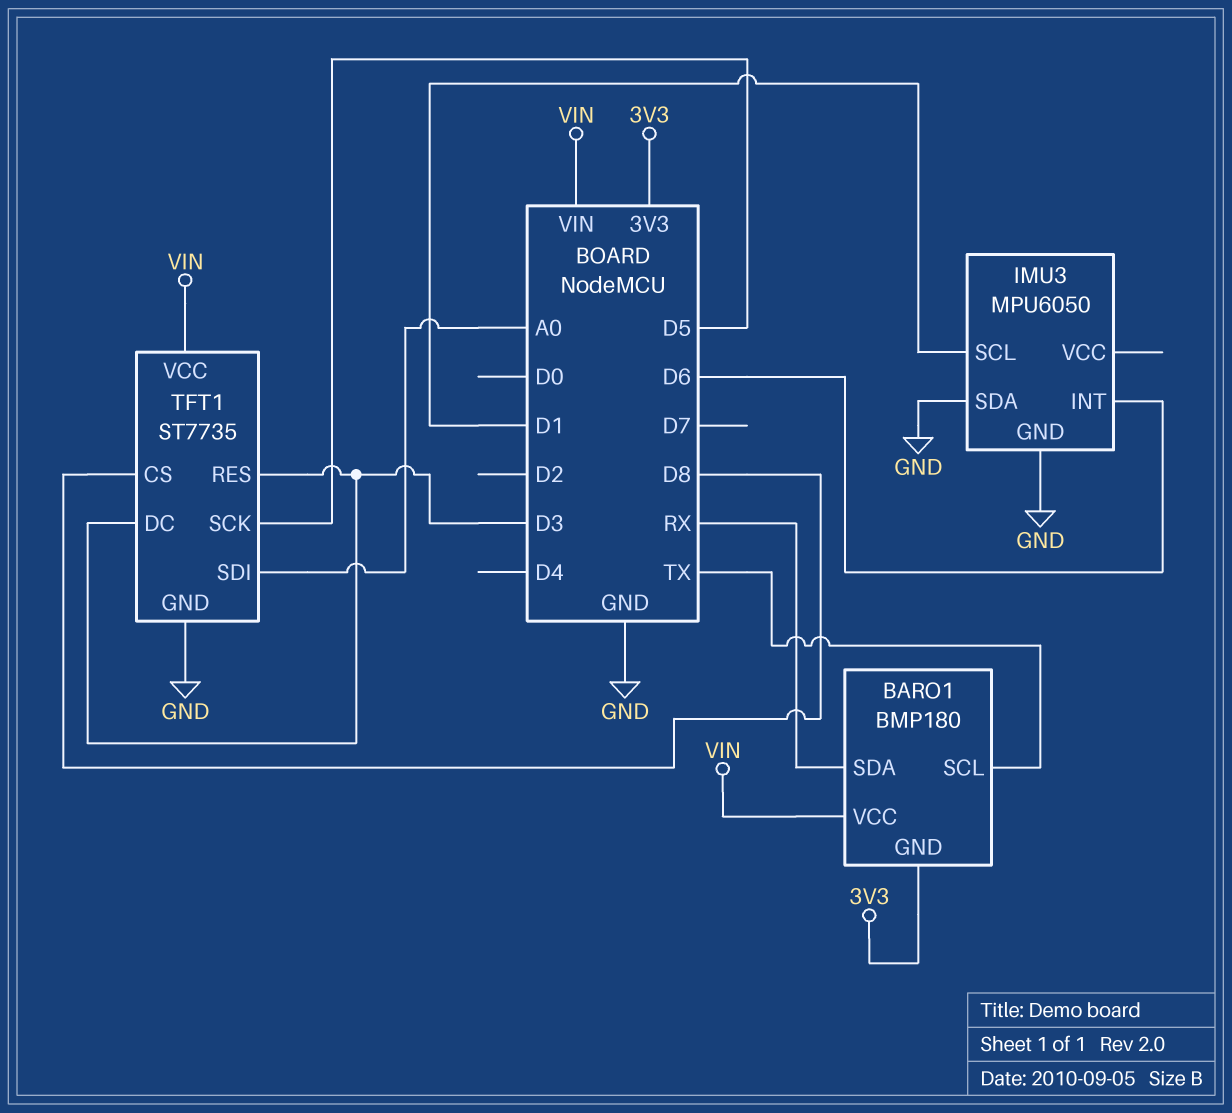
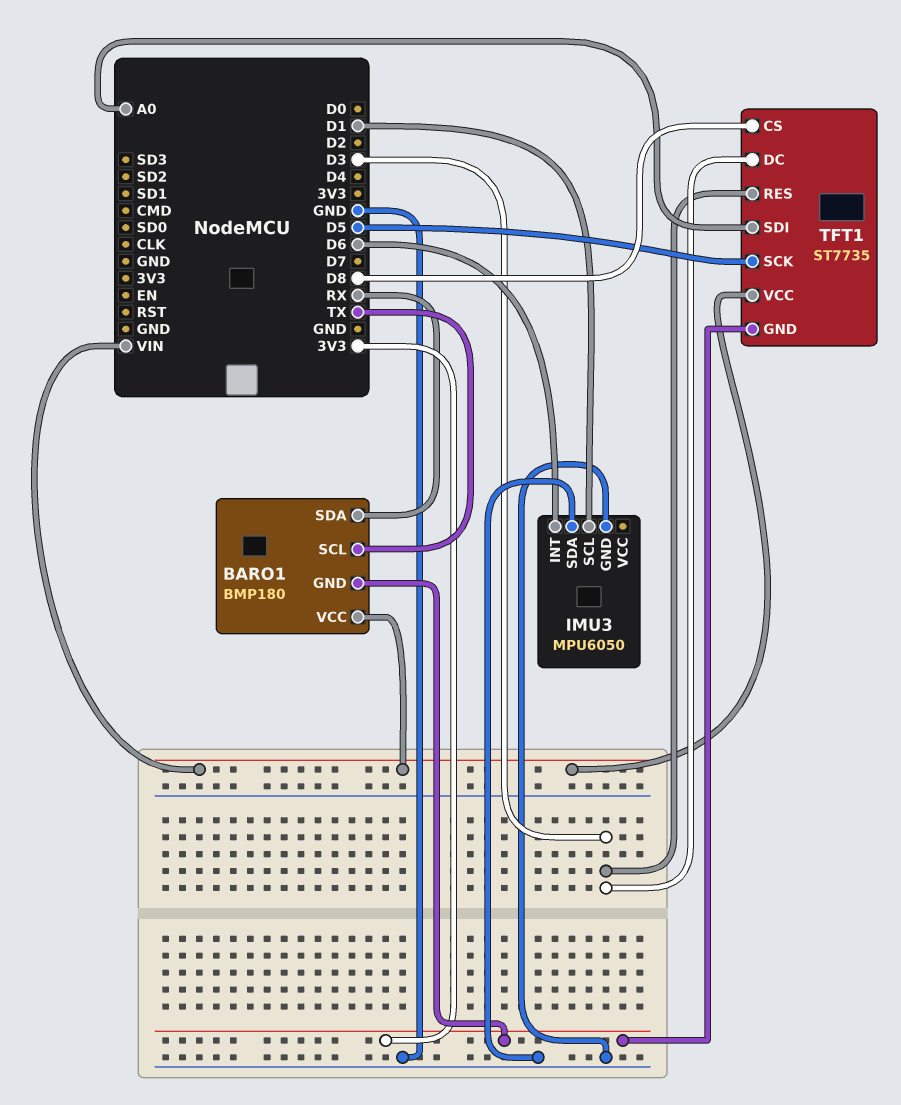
TFT1 pin GND: GND -> 3V3

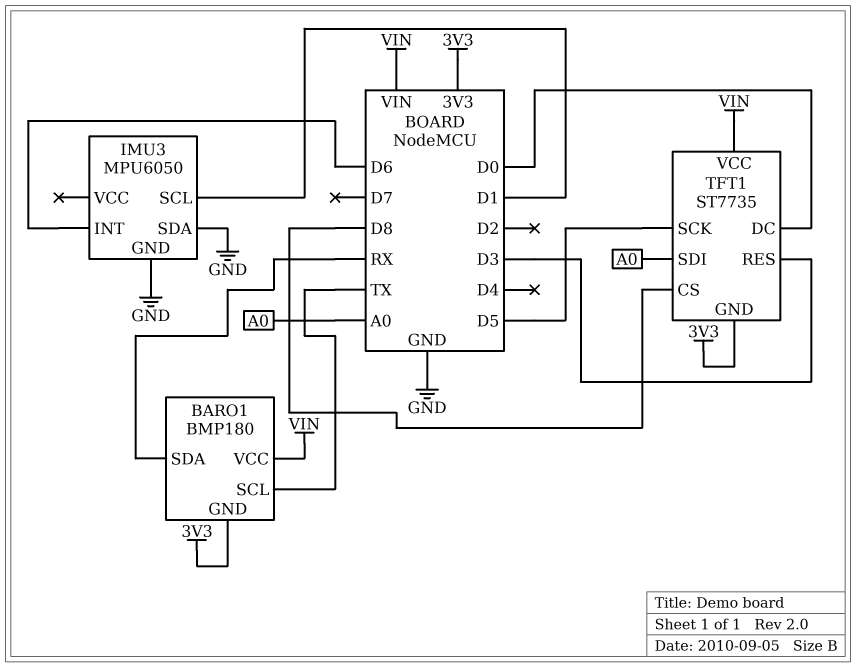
TFT1 pin DC: D3 -> D0

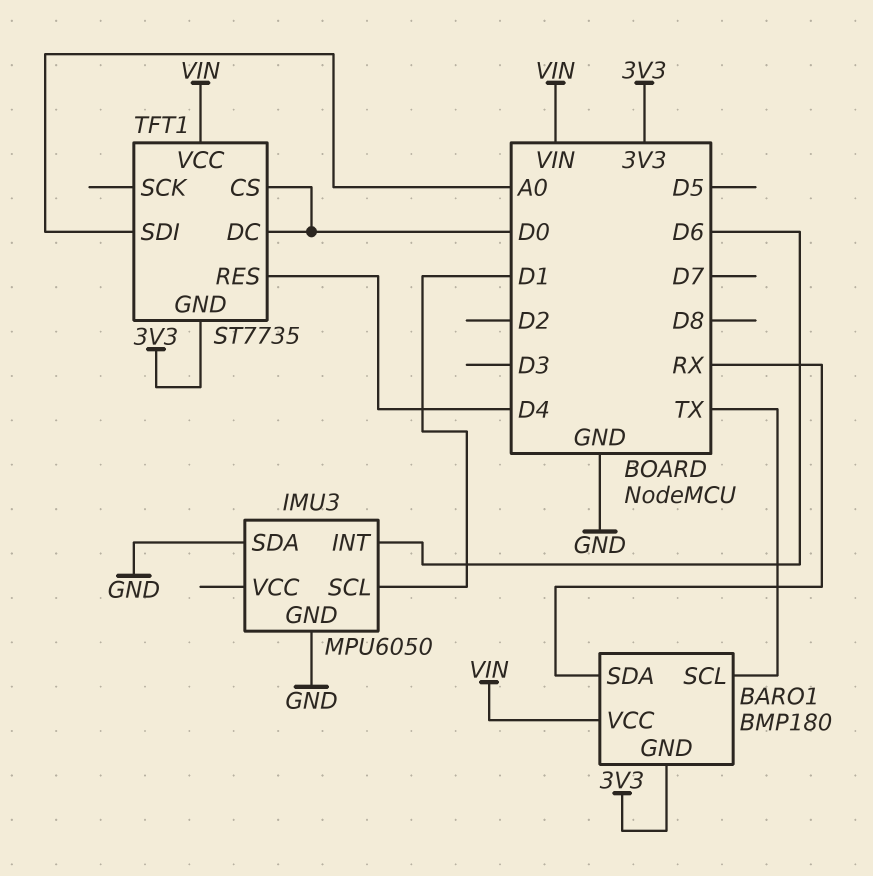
TFT1 pin CS: D8 -> D0
TFT1 pin RES: D3 -> D4
TFT1 pin SCK: D5 -> none

